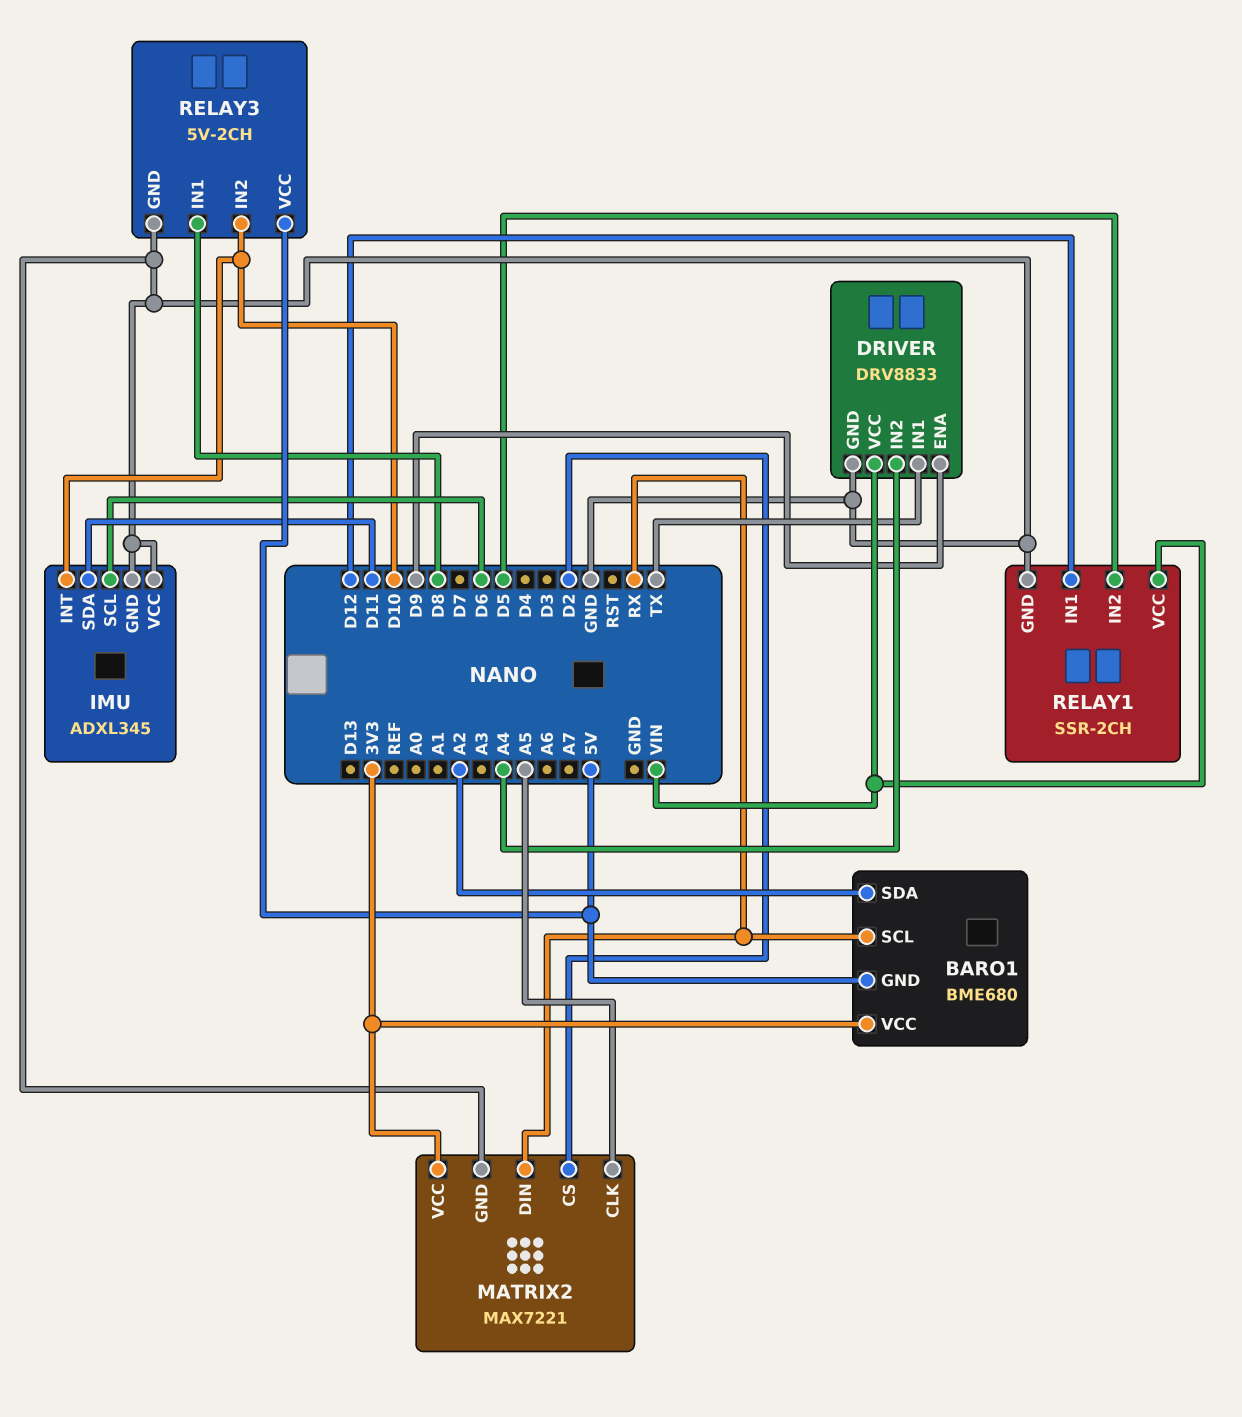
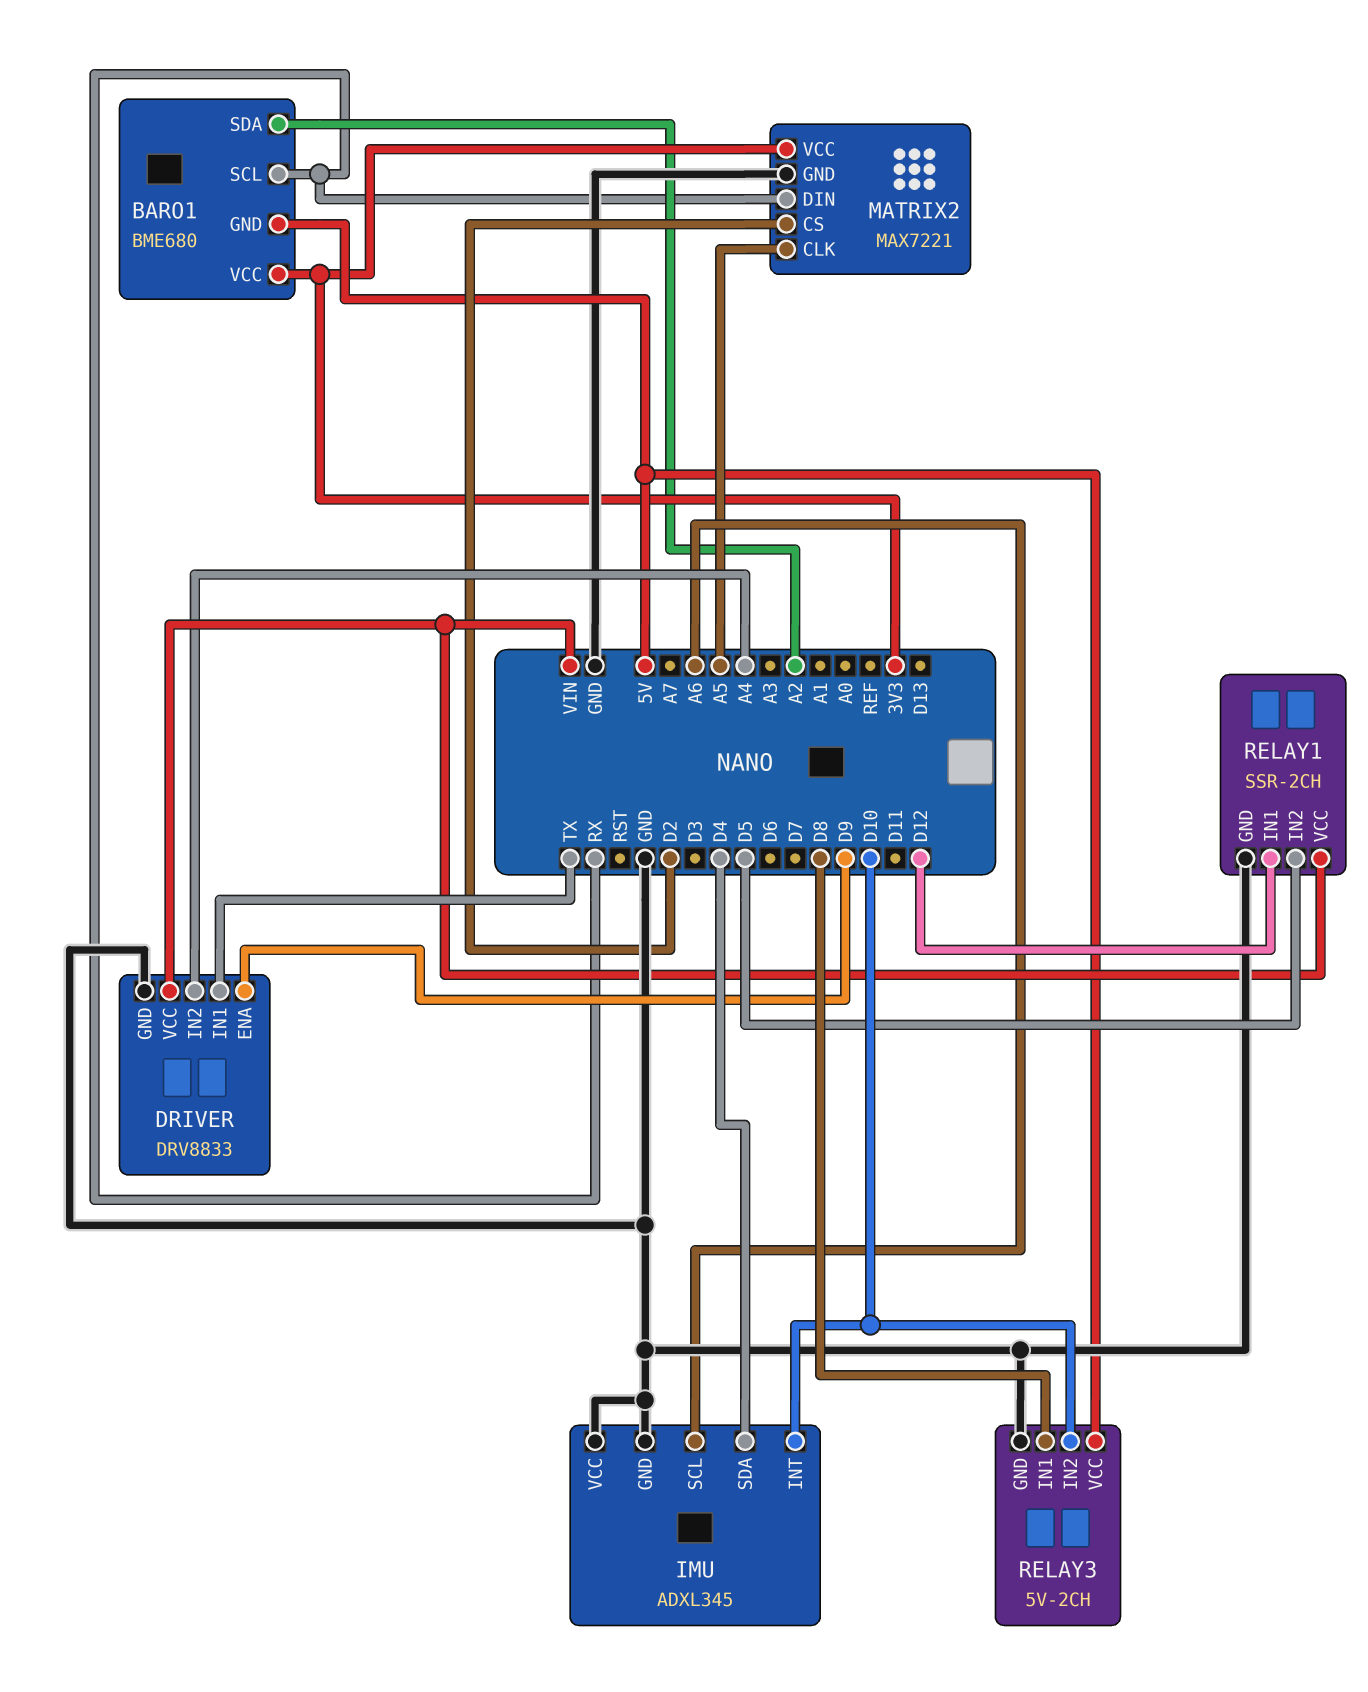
IMU pin SCL: D6 -> A6
IMU pin SDA: D11 -> D4

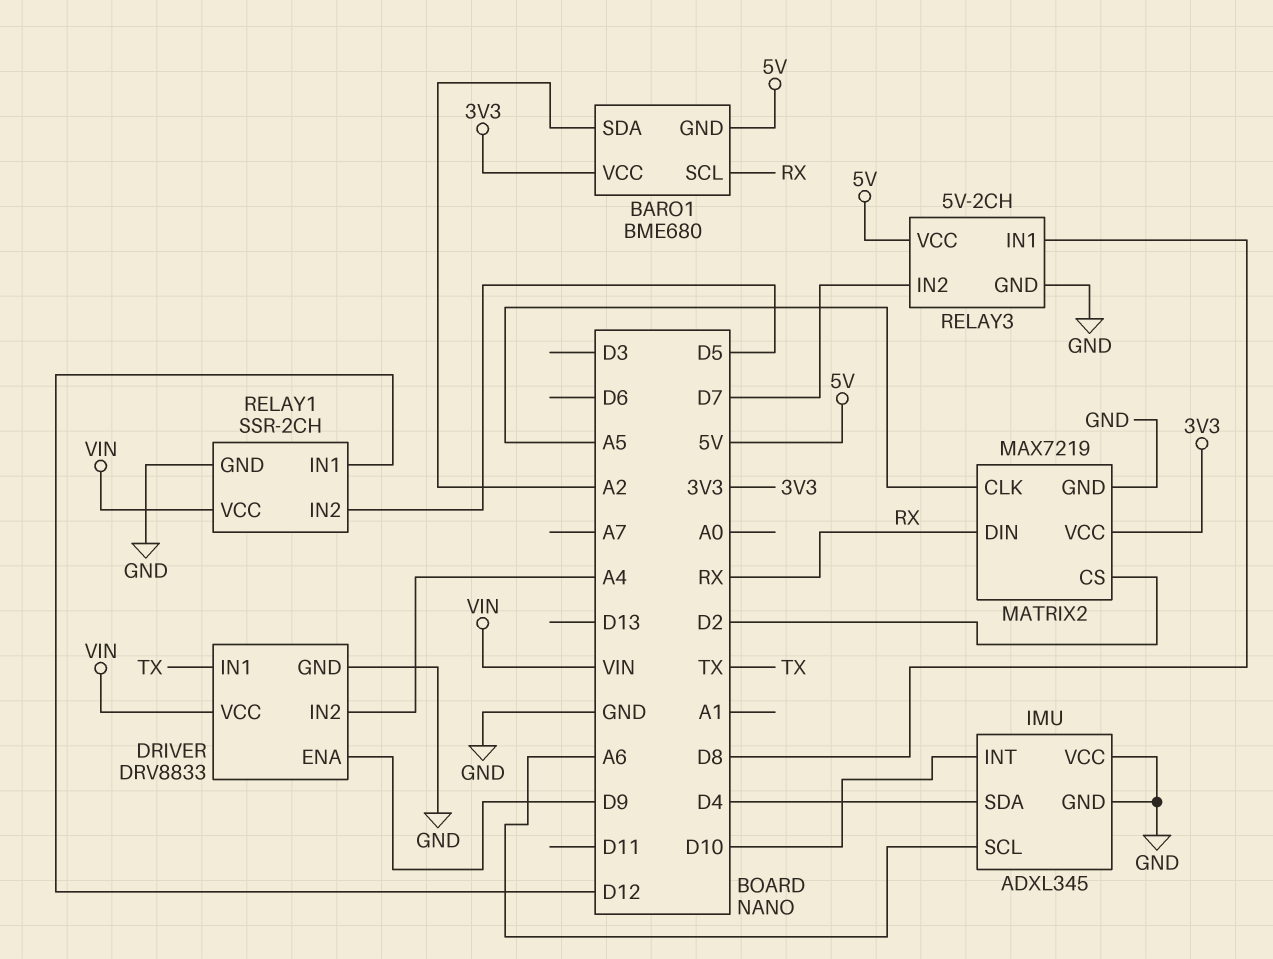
MATRIX2: MAX7221 -> MAX7219
RELAY3 pin IN2: D10 -> D7

